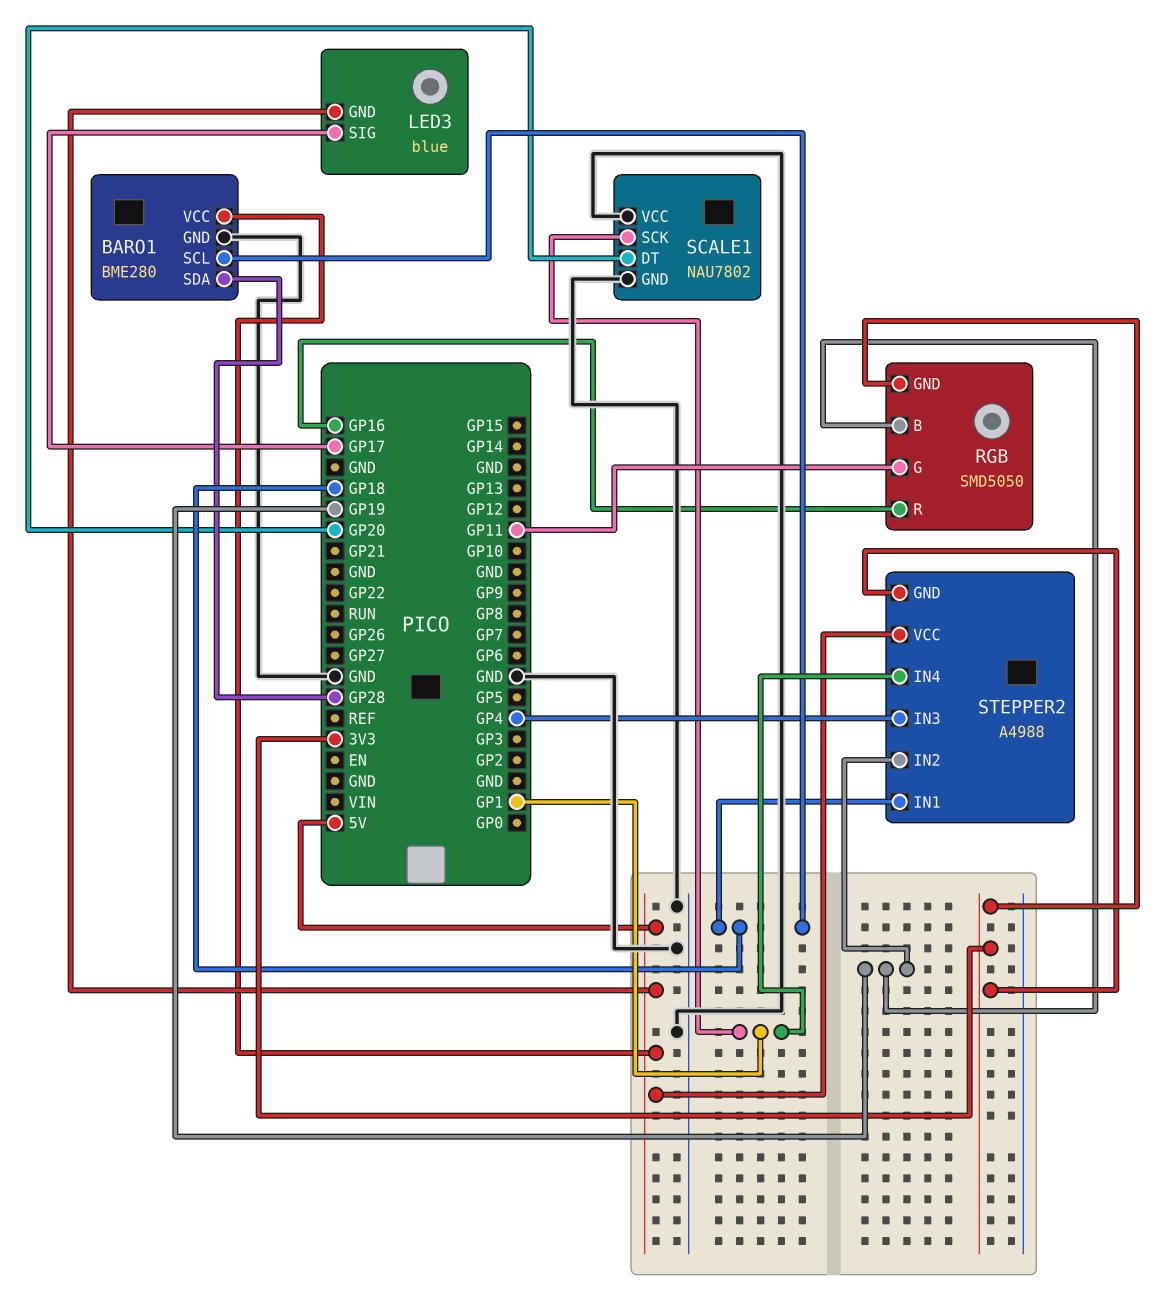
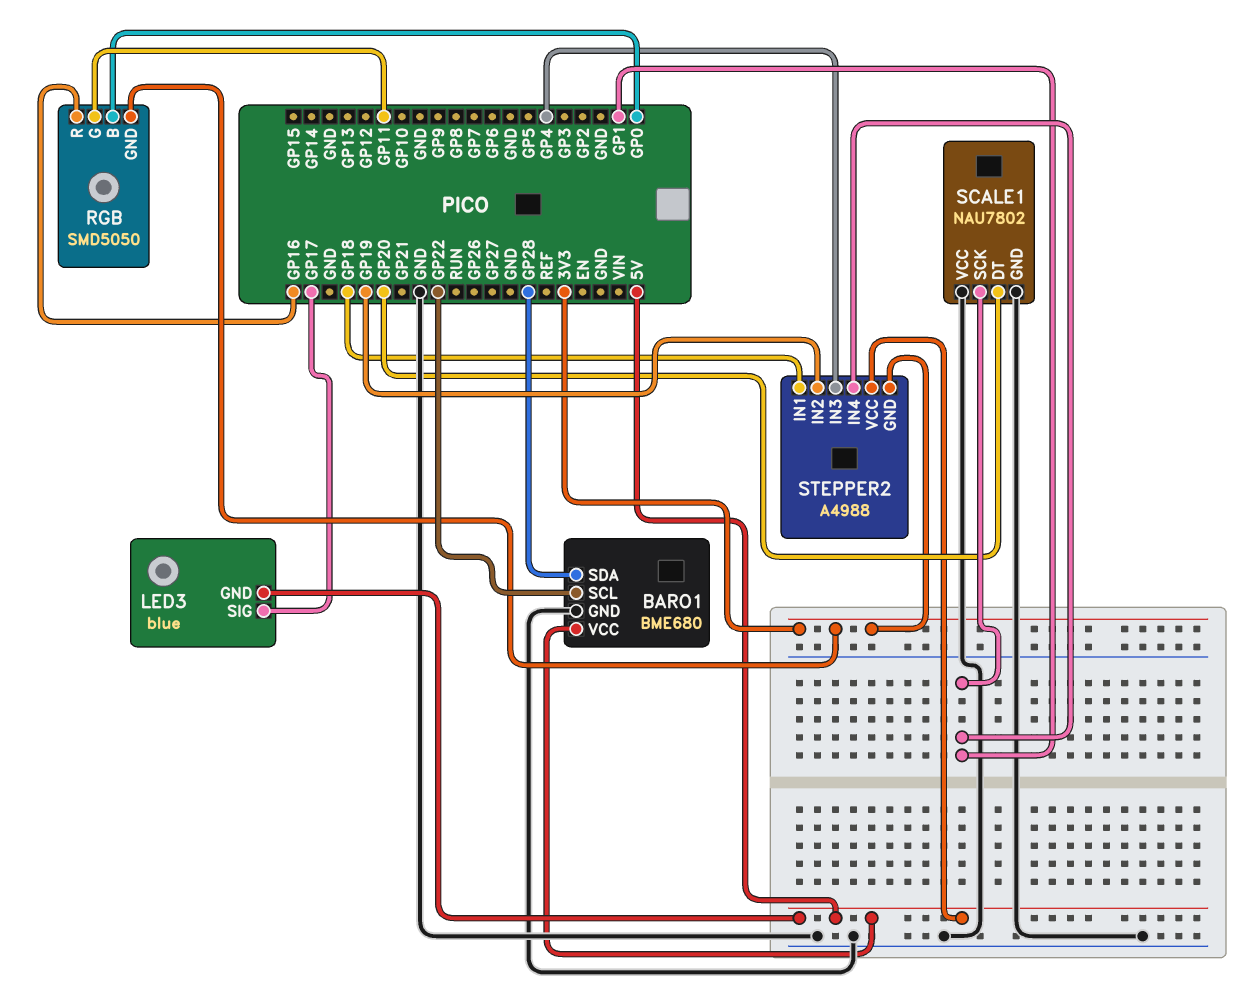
BARO1: BME280 -> BME680
BARO1 pin SCL: GP18 -> GP22
RGB pin B: GP19 -> GP0

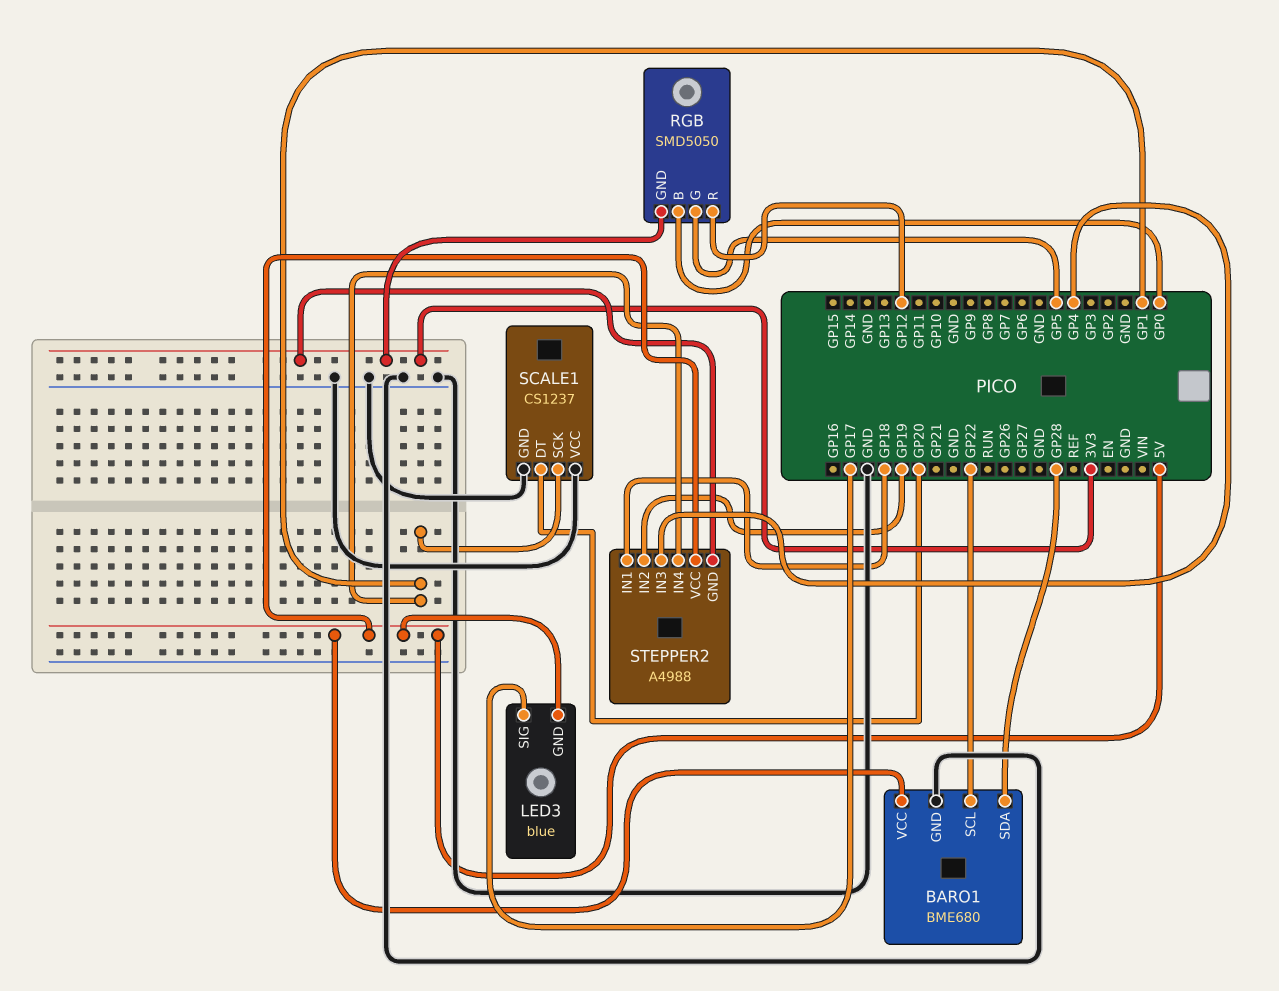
RGB pin G: GP11 -> GP5
RGB pin R: GP16 -> GP12
SCALE1: NAU7802 -> CS1237

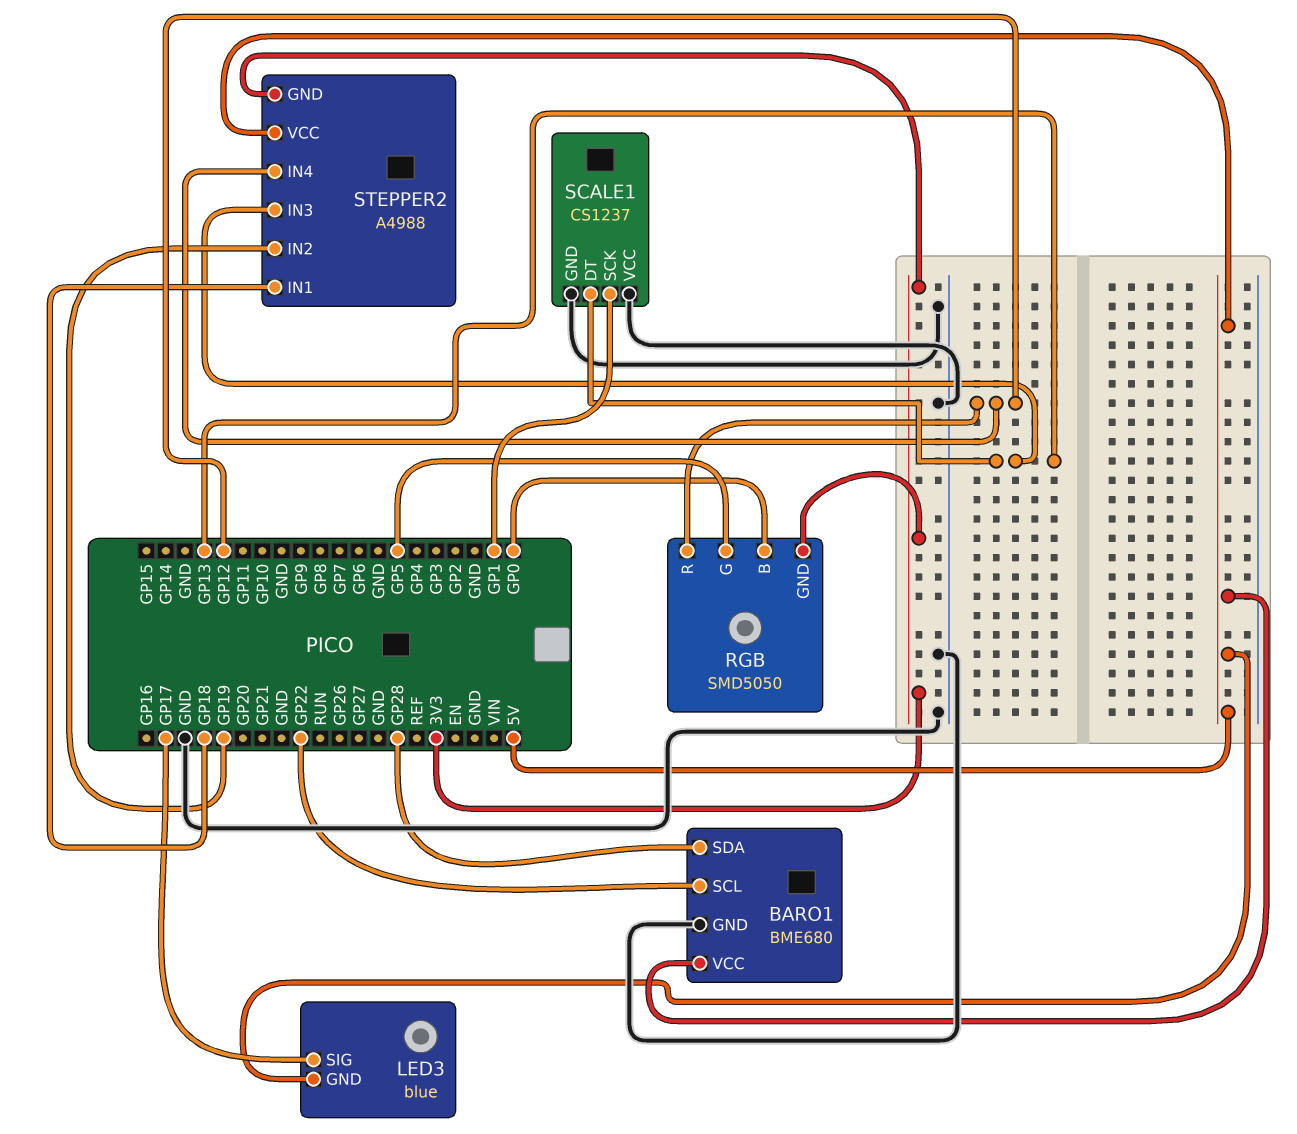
SCALE1 pin DT: GP20 -> GP13
STEPPER2 pin IN3: GP4 -> GP13
STEPPER2 pin IN4: GP1 -> GP12

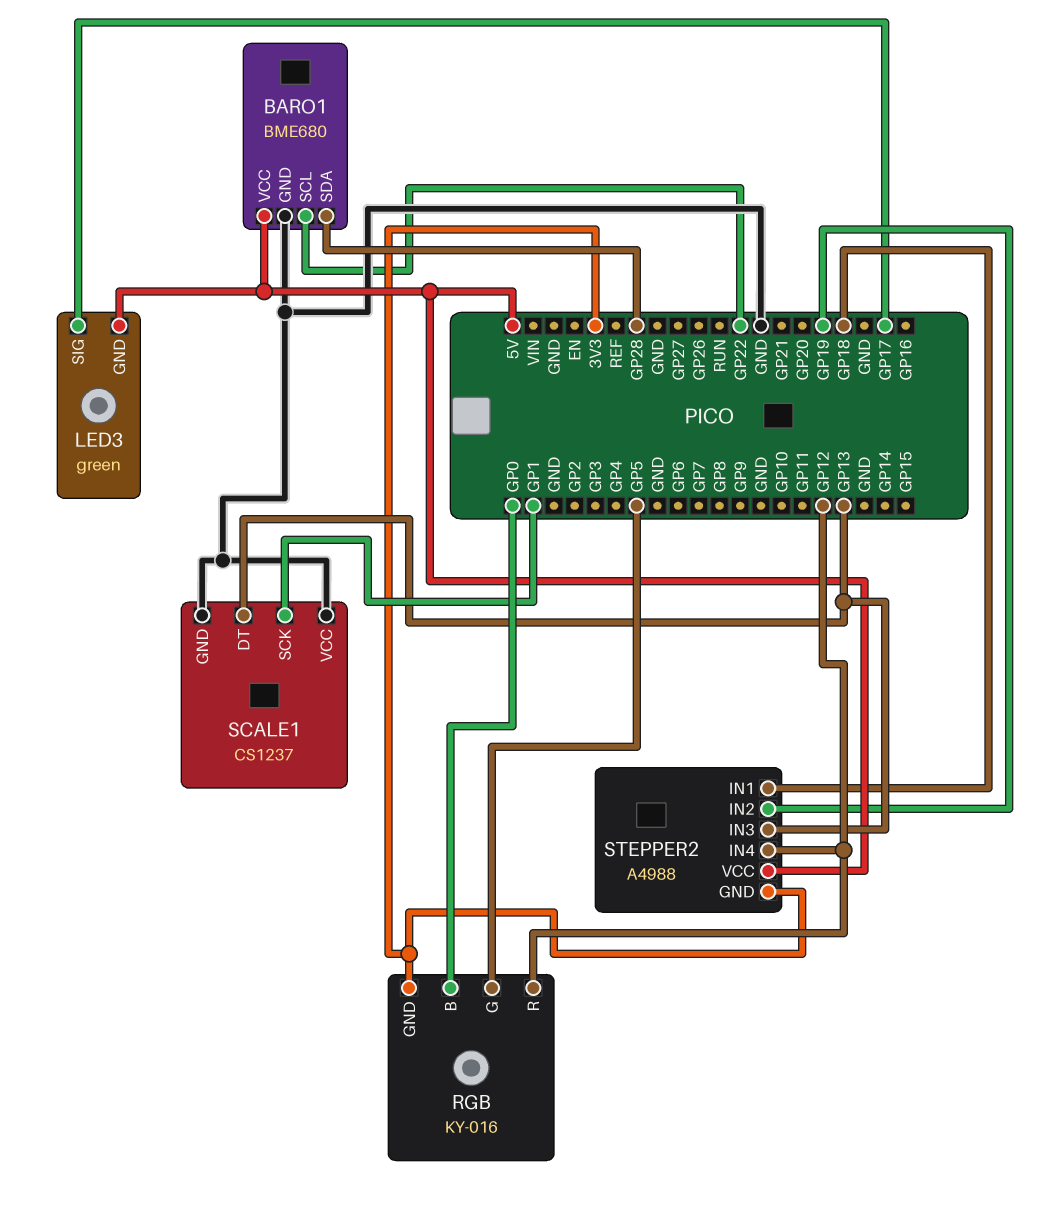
LED3: blue -> green
RGB: SMD5050 -> KY-016

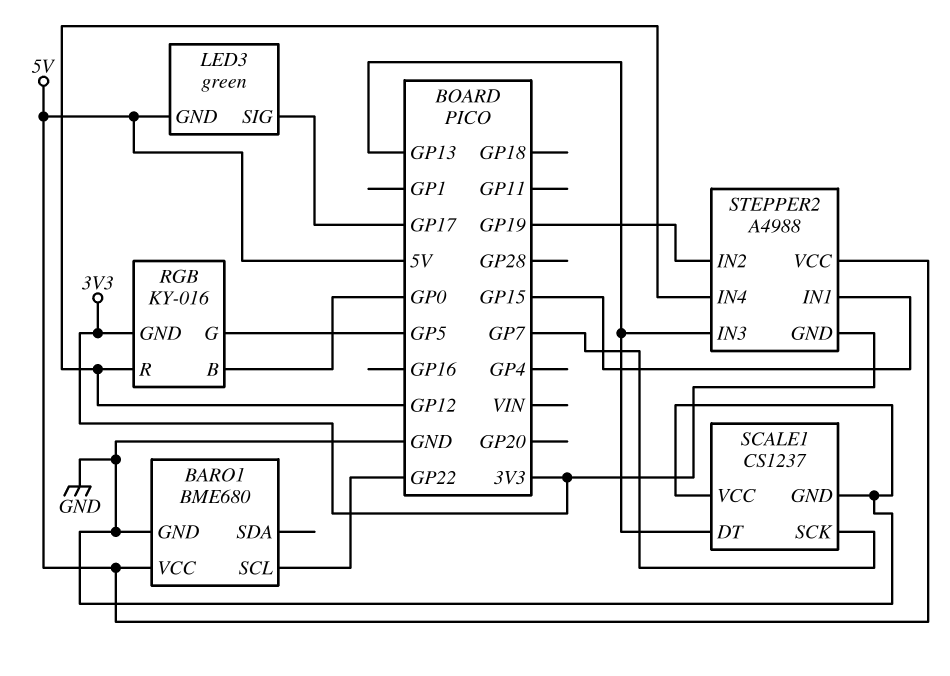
BARO1 pin SDA: GP28 -> none
SCALE1 pin SCK: GP1 -> GP7
STEPPER2 pin IN1: GP18 -> GP15

